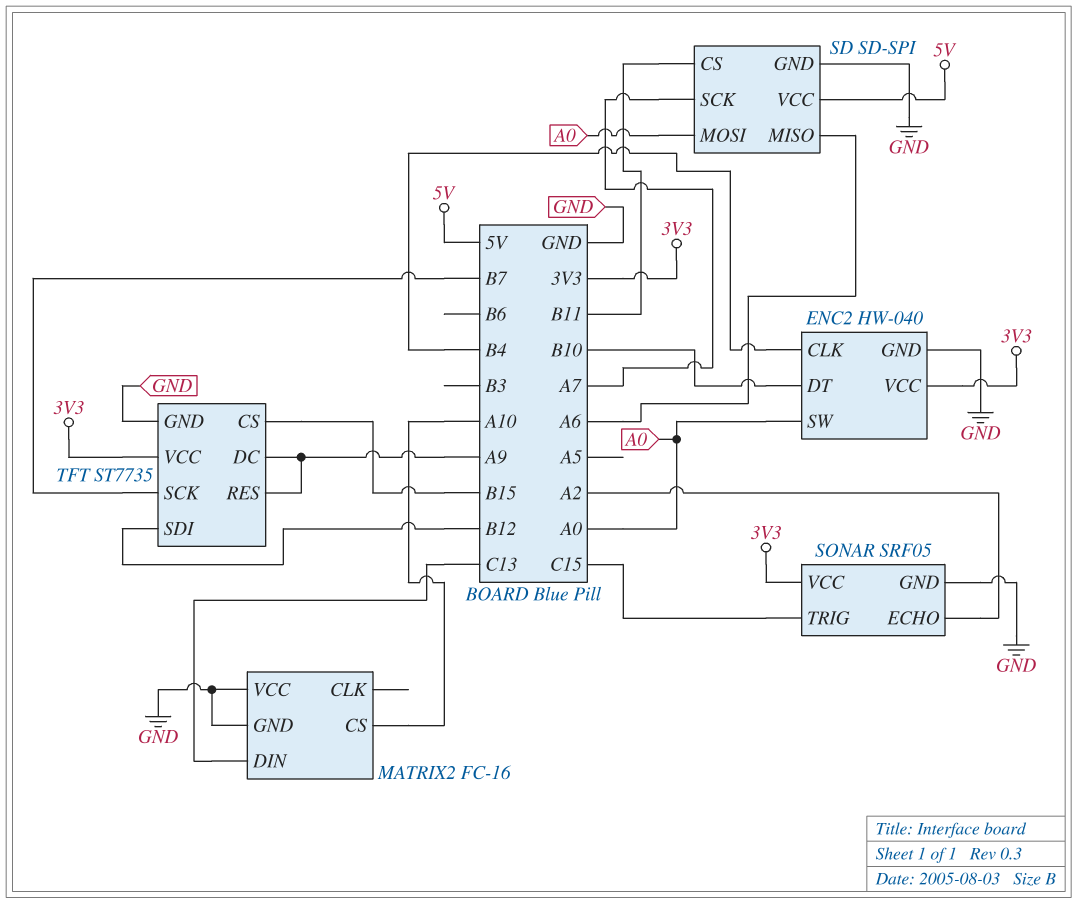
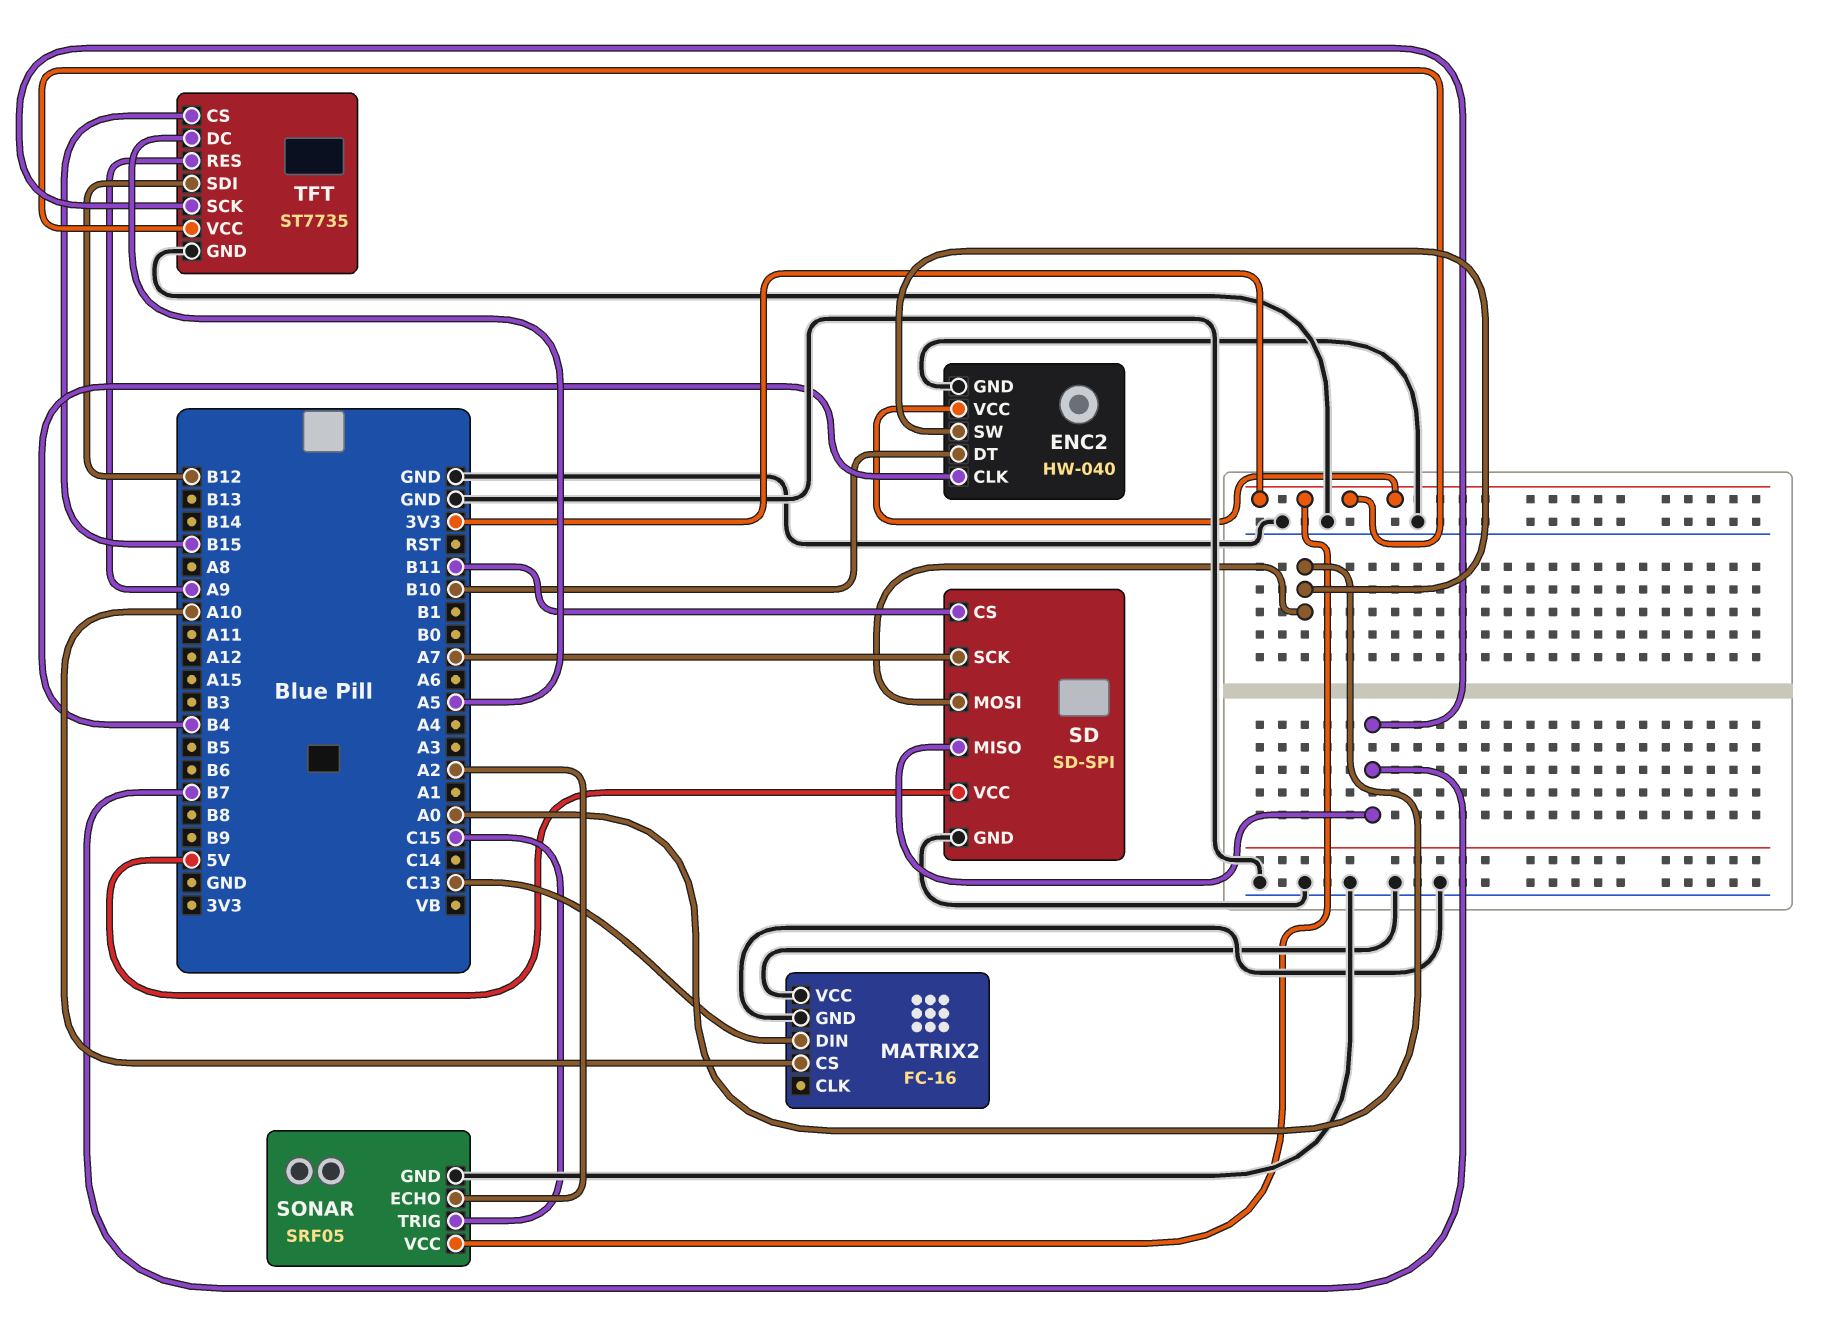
SD pin MISO: A6 -> B7
TFT pin DC: A9 -> A5

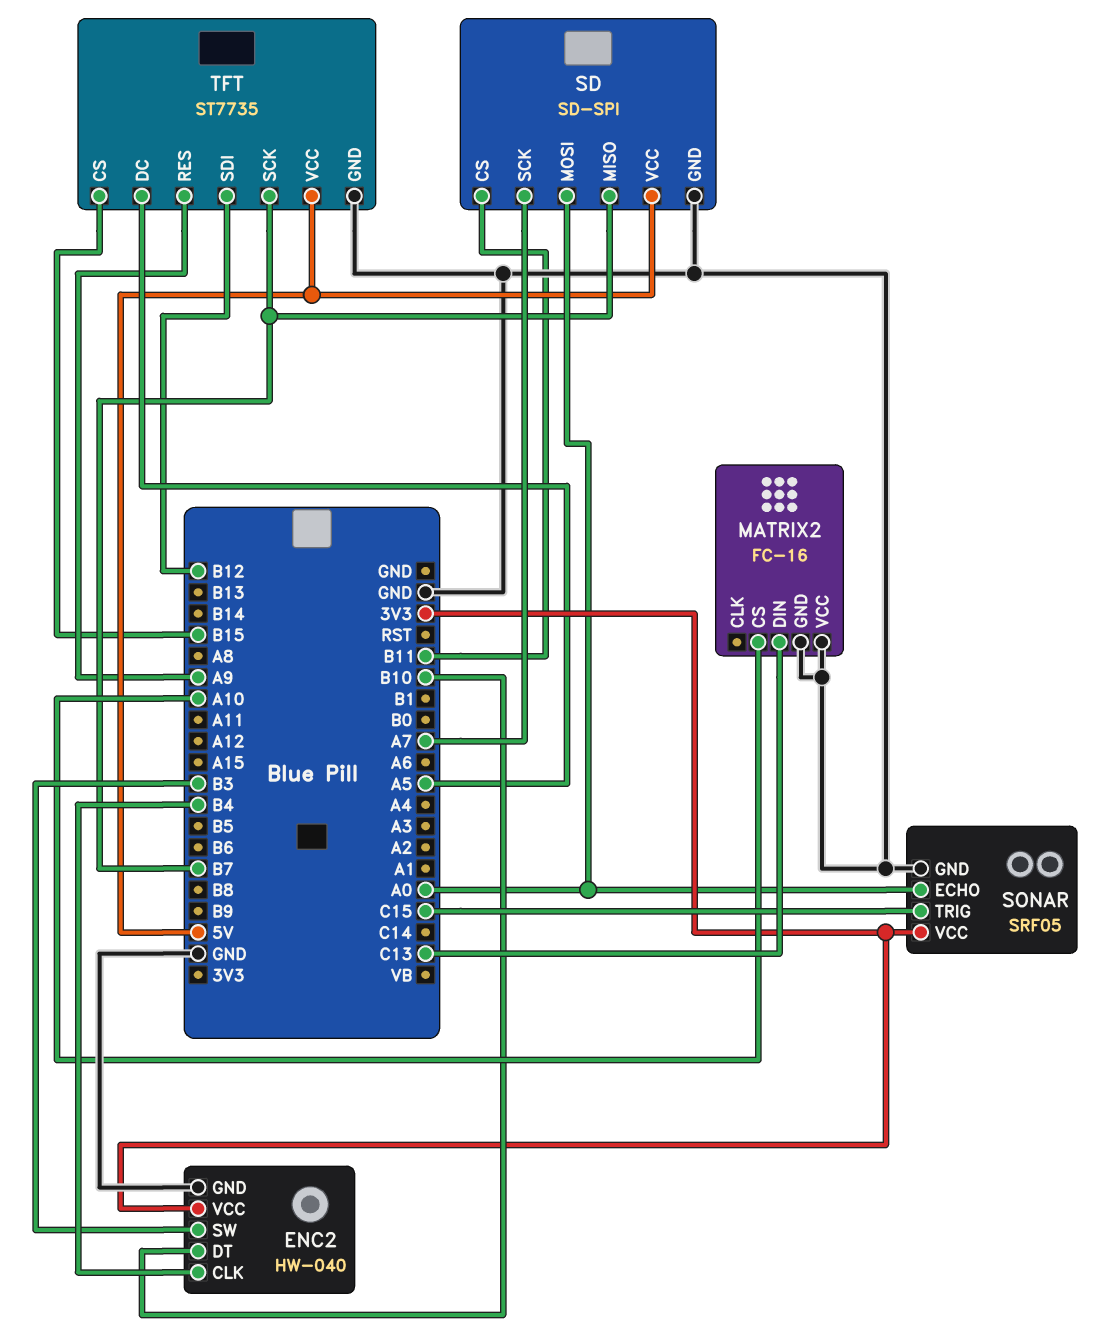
ENC2 pin SW: A0 -> B3
SONAR pin ECHO: A2 -> A0
TFT pin VCC: 3V3 -> 5V

